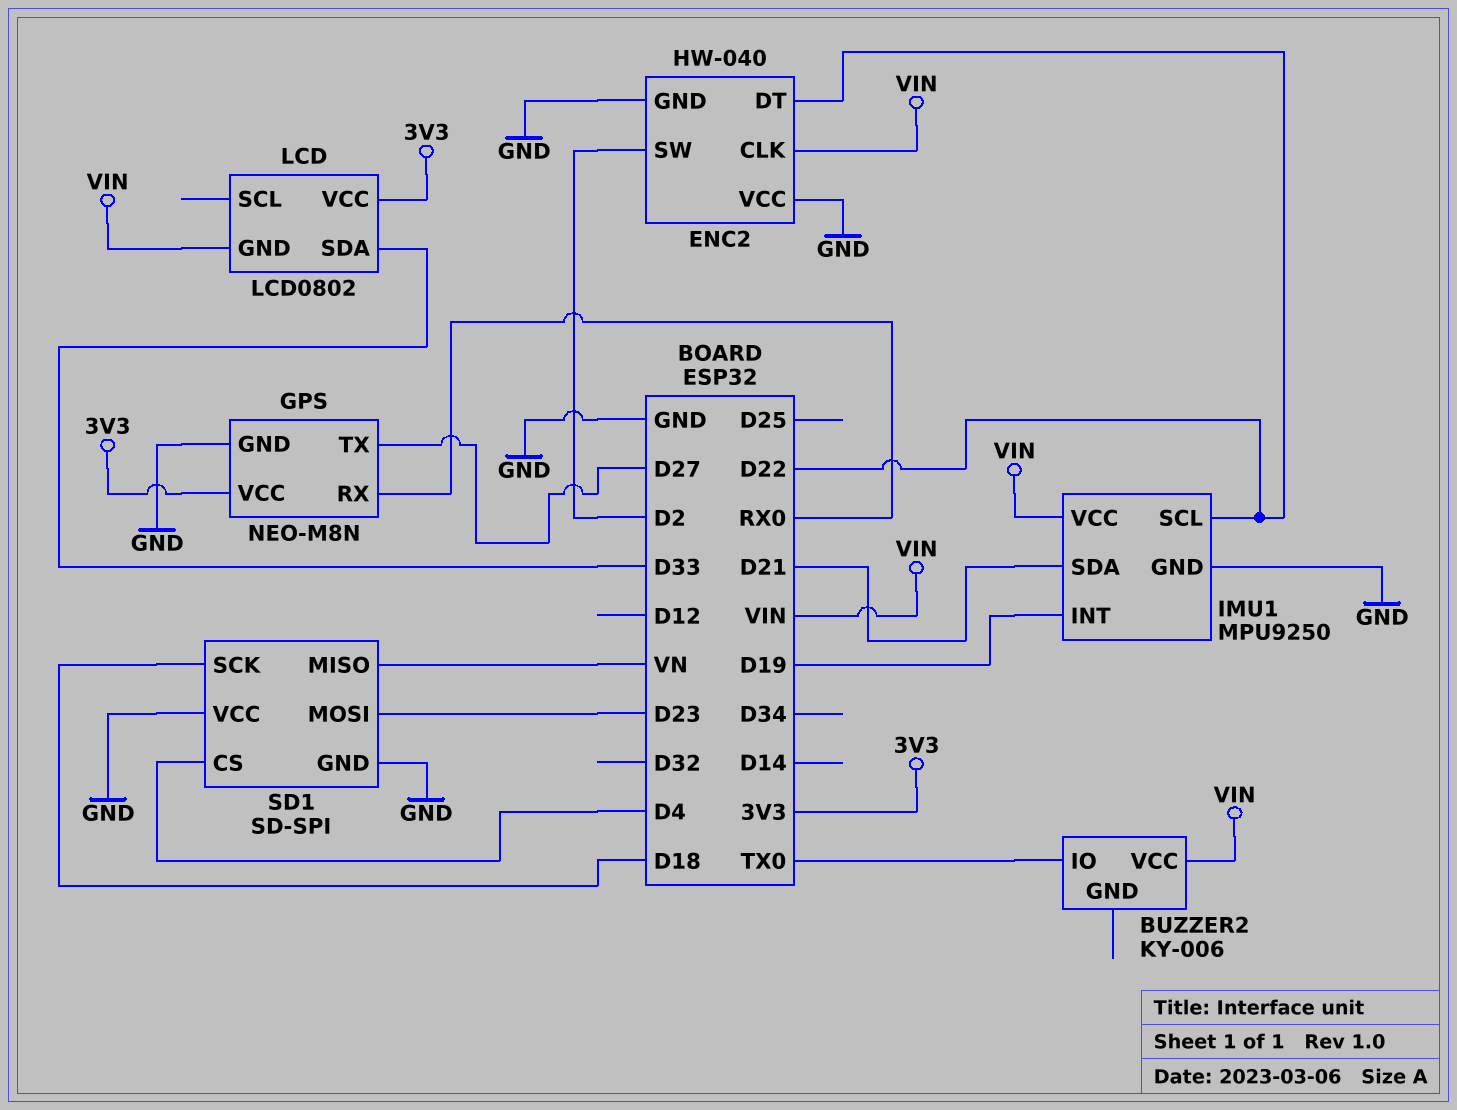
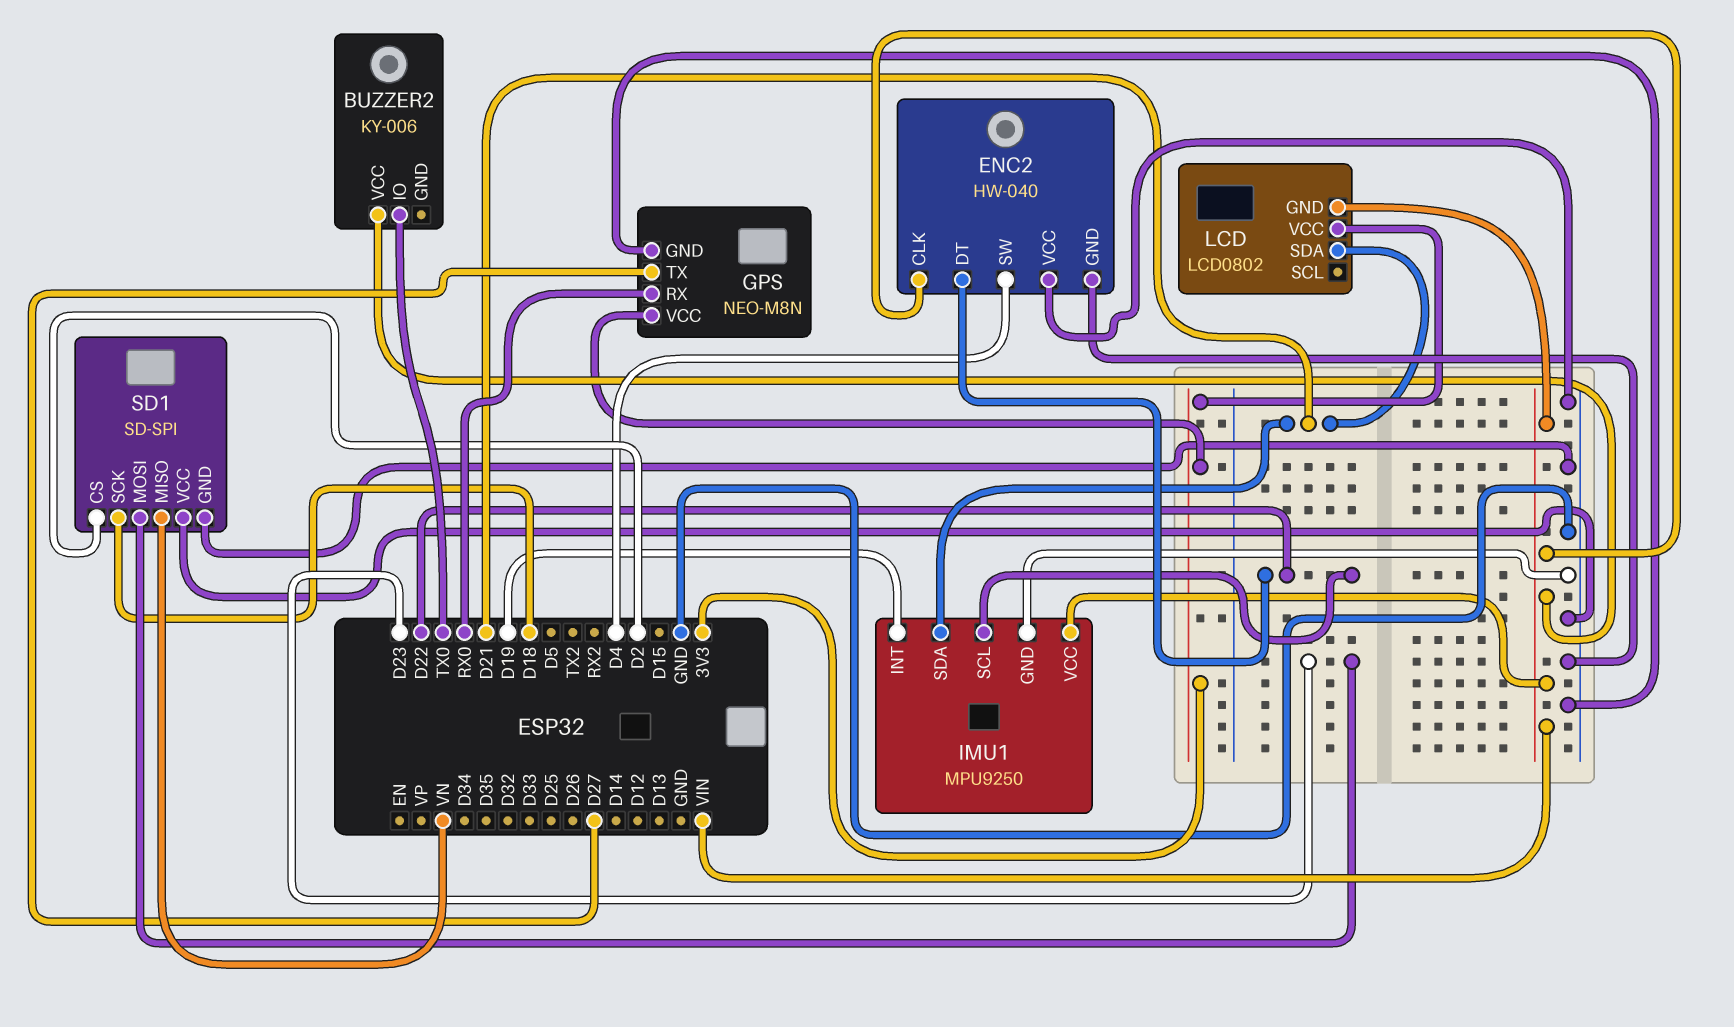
ENC2 pin SW: D2 -> D4
LCD pin SDA: D33 -> D21
SD1 pin CS: D4 -> D2

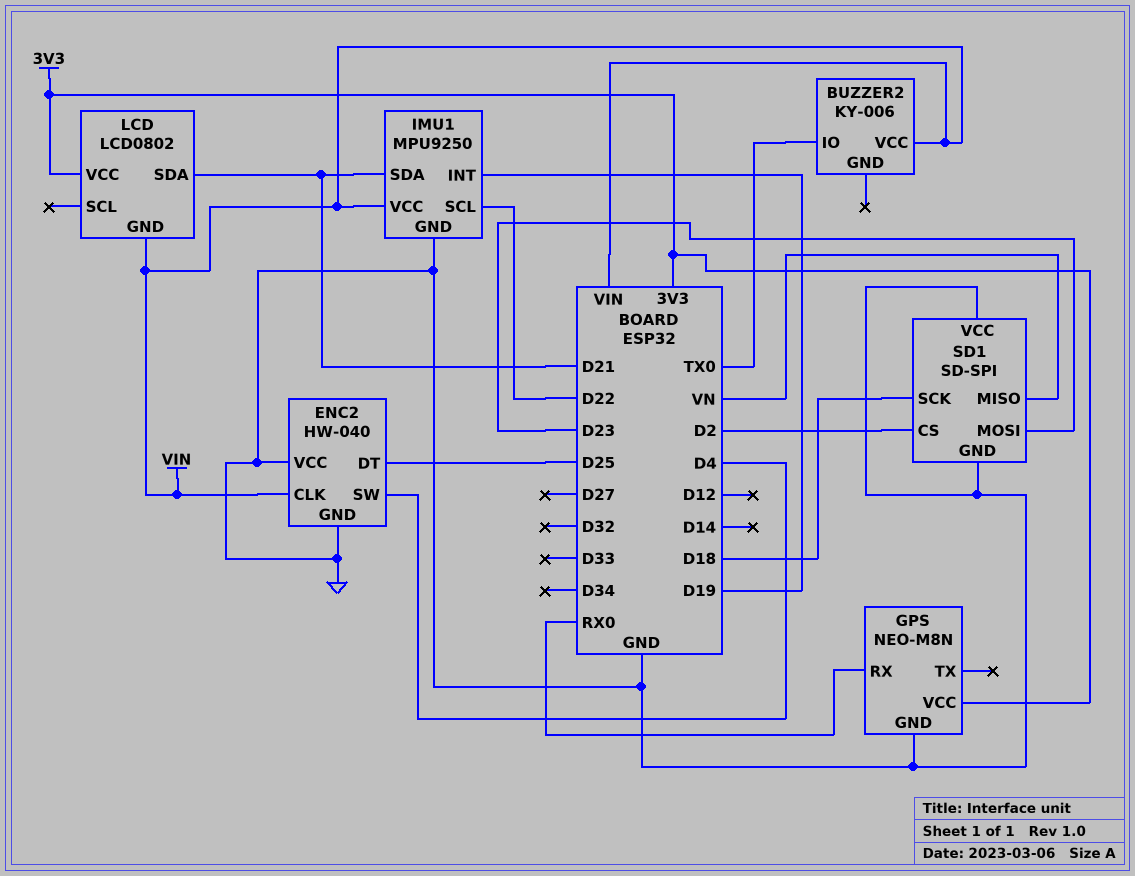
ENC2 pin DT: D22 -> D25
GPS pin TX: D27 -> none

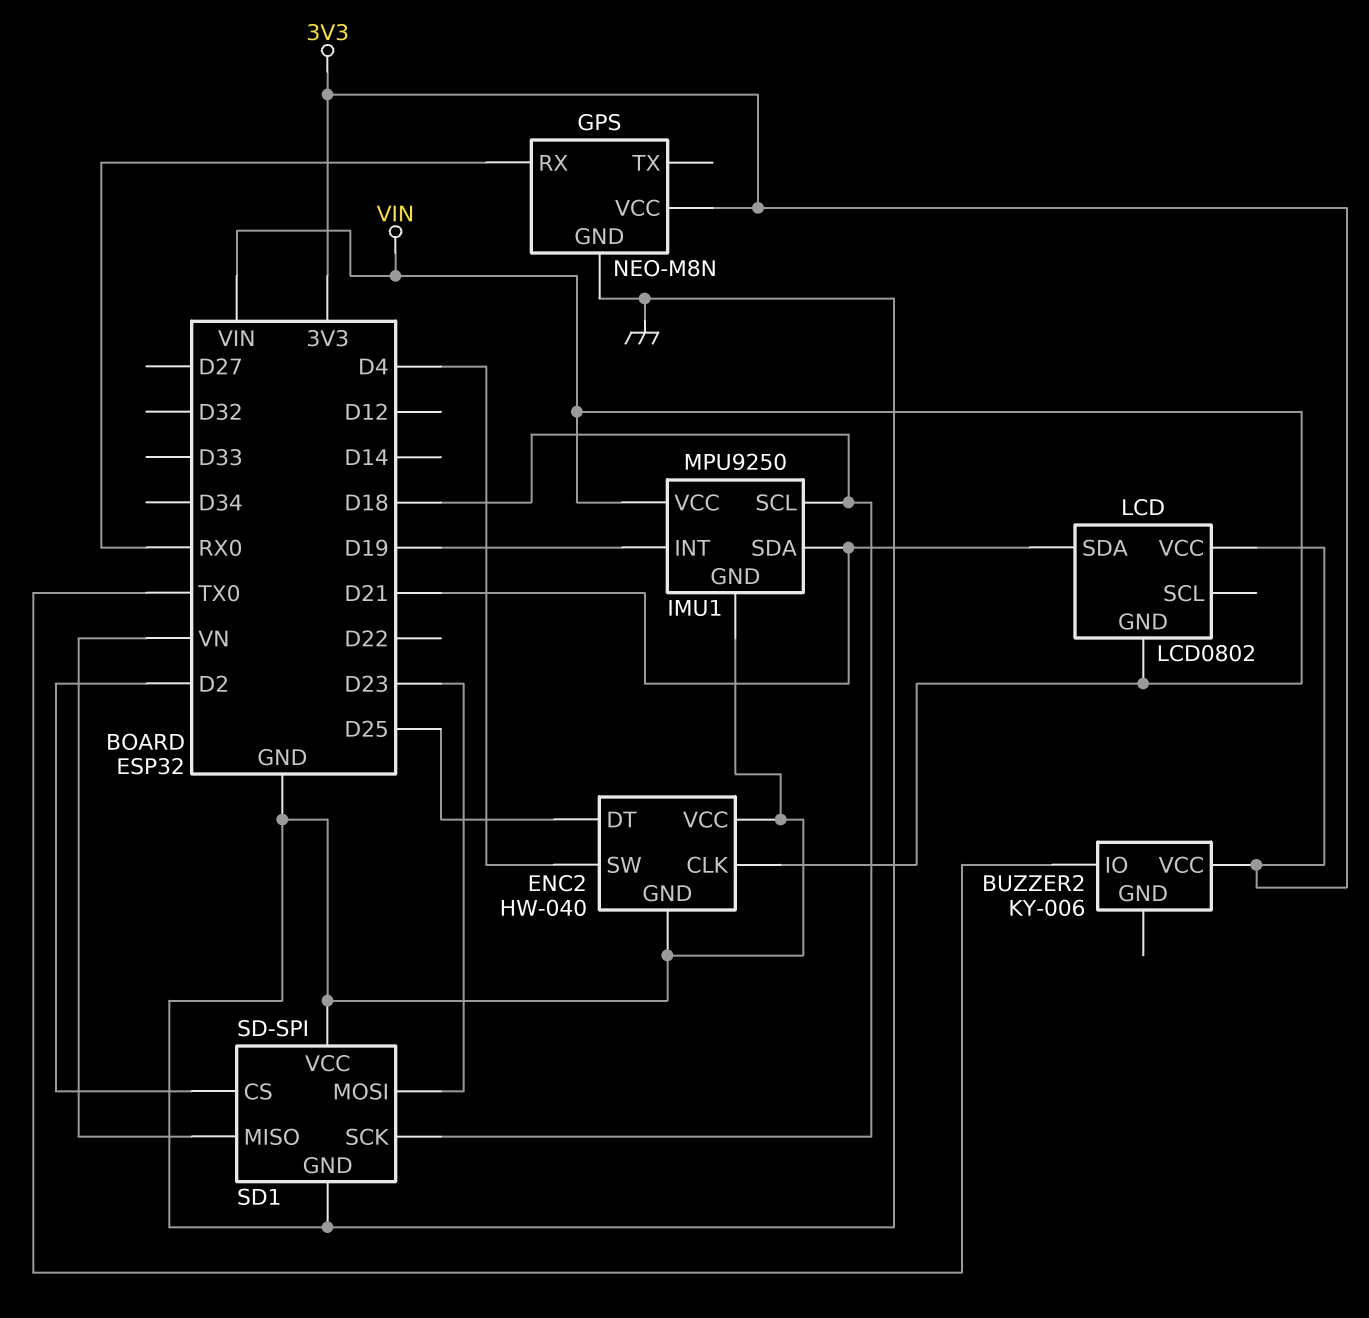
BUZZER2 pin VCC: VIN -> 3V3
IMU1 pin SCL: D22 -> D18

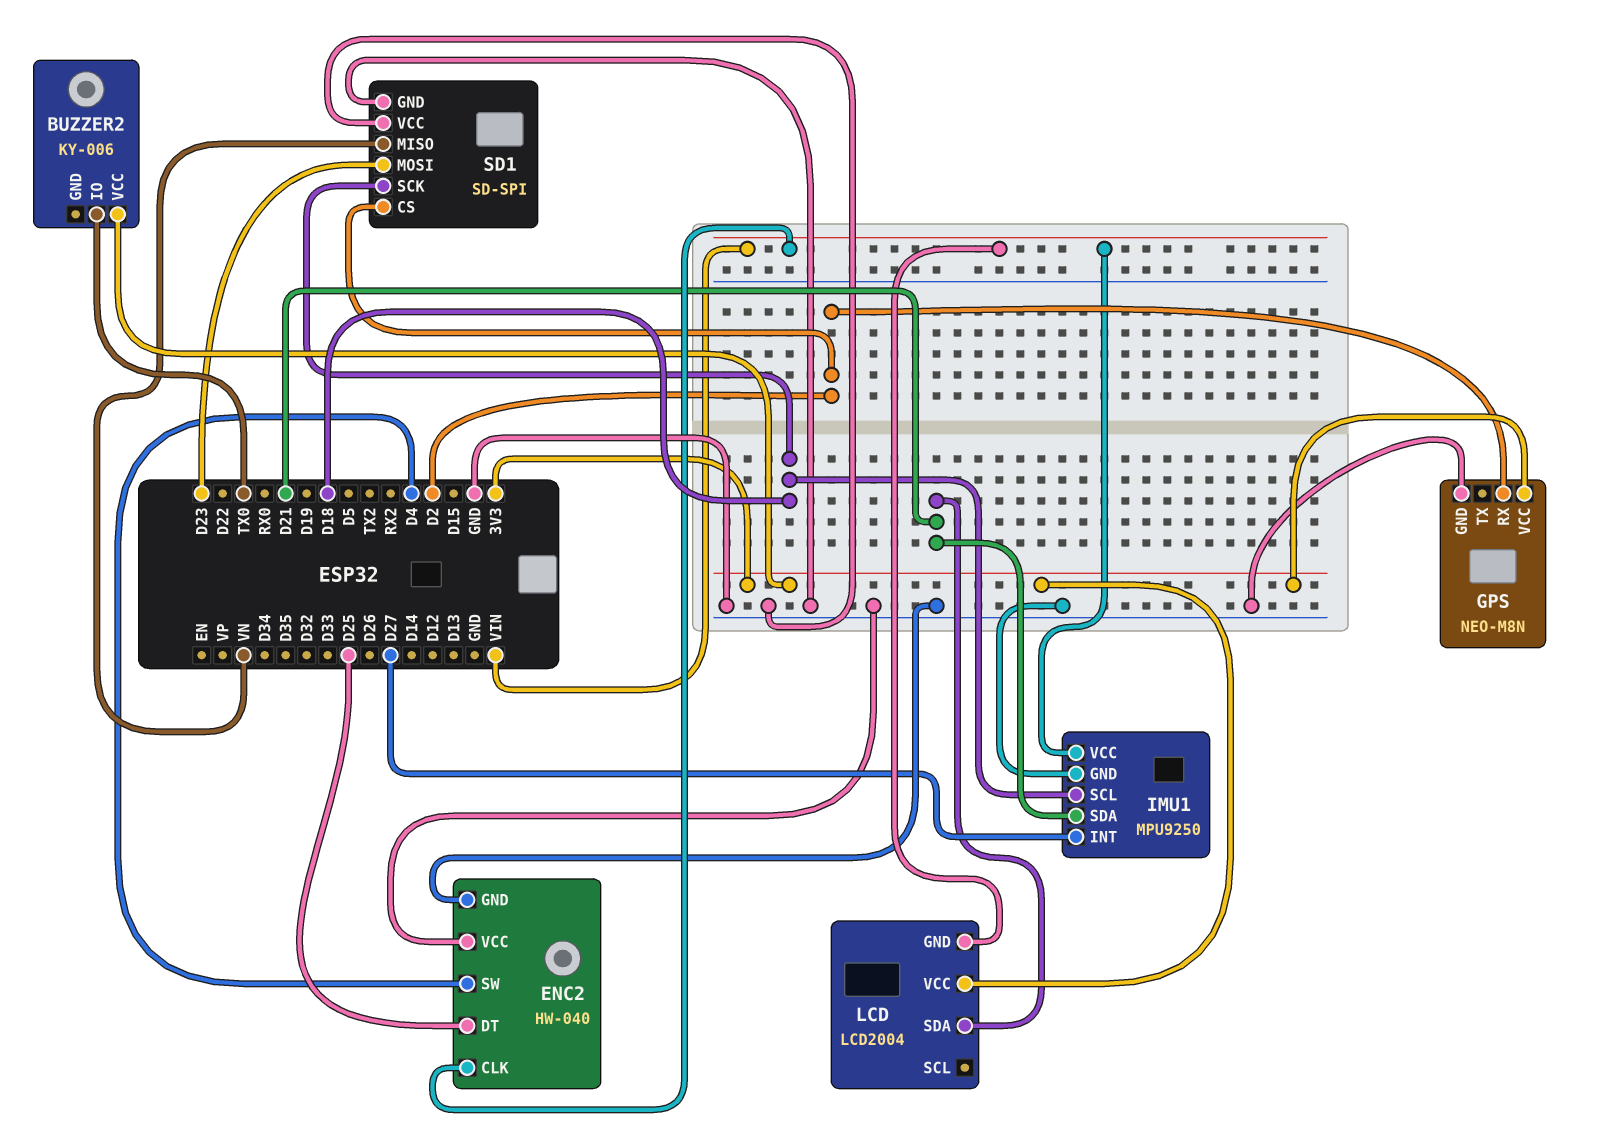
GPS pin RX: RX0 -> D2
IMU1 pin INT: D19 -> D27
LCD: LCD0802 -> LCD2004

